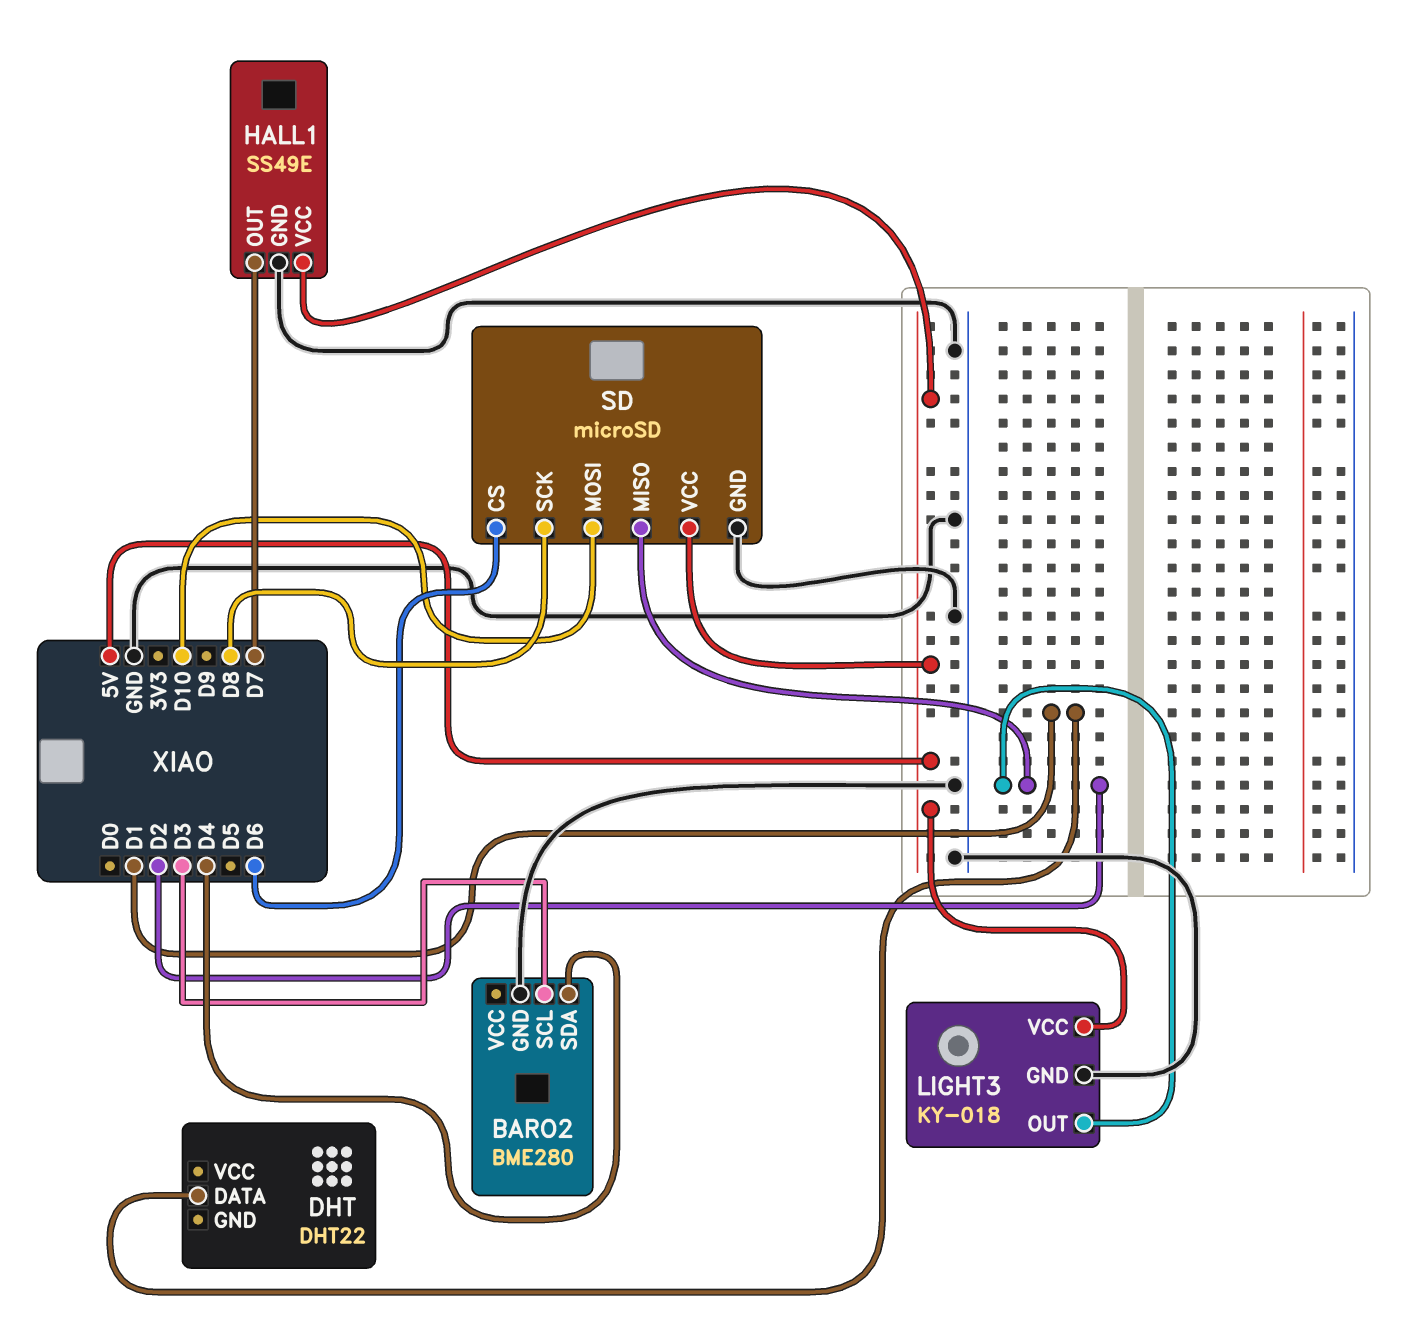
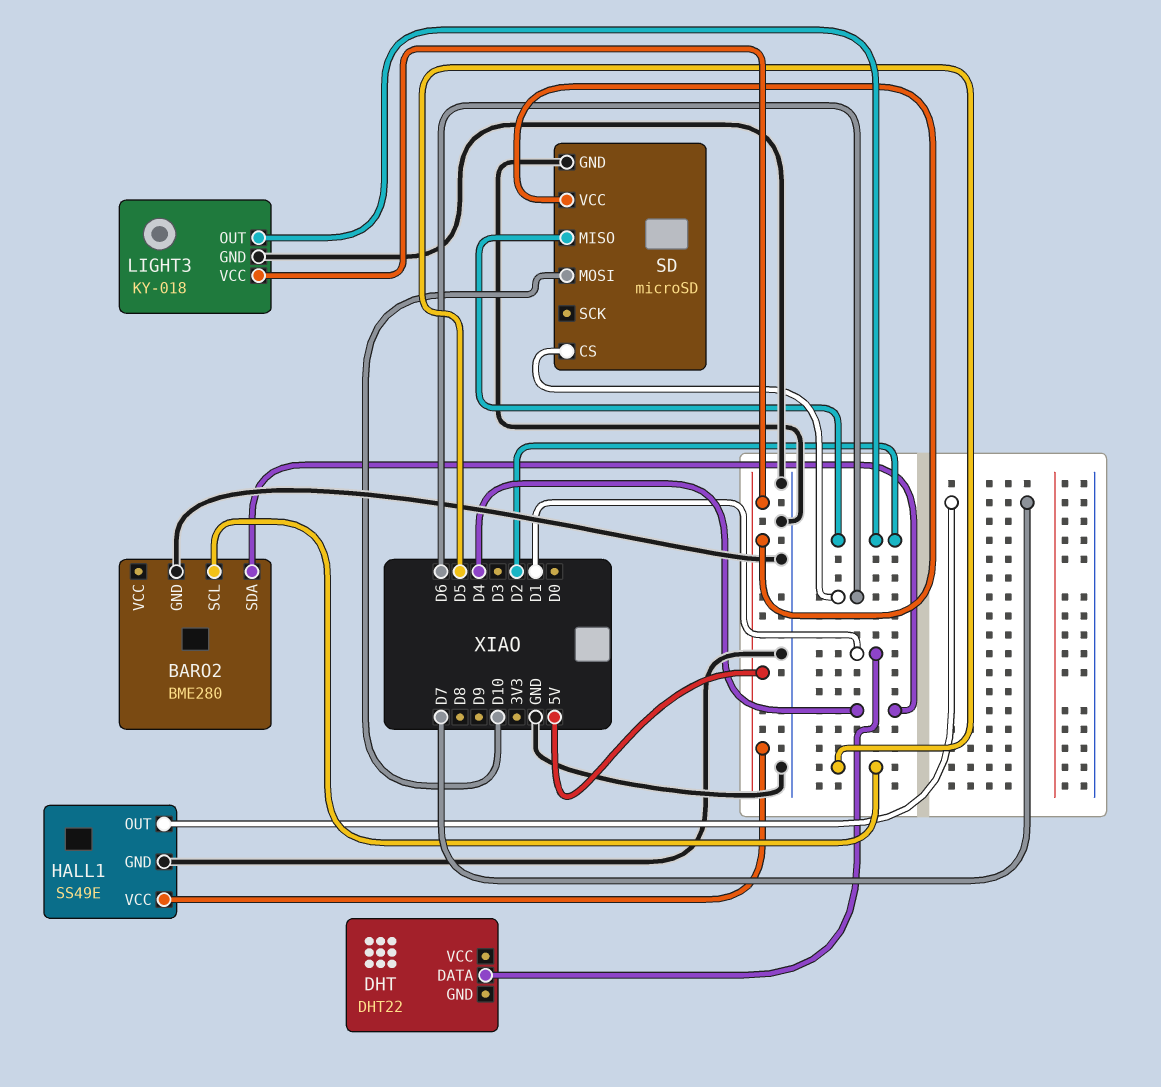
BARO2 pin SCL: D3 -> D5
SD pin SCK: D8 -> none

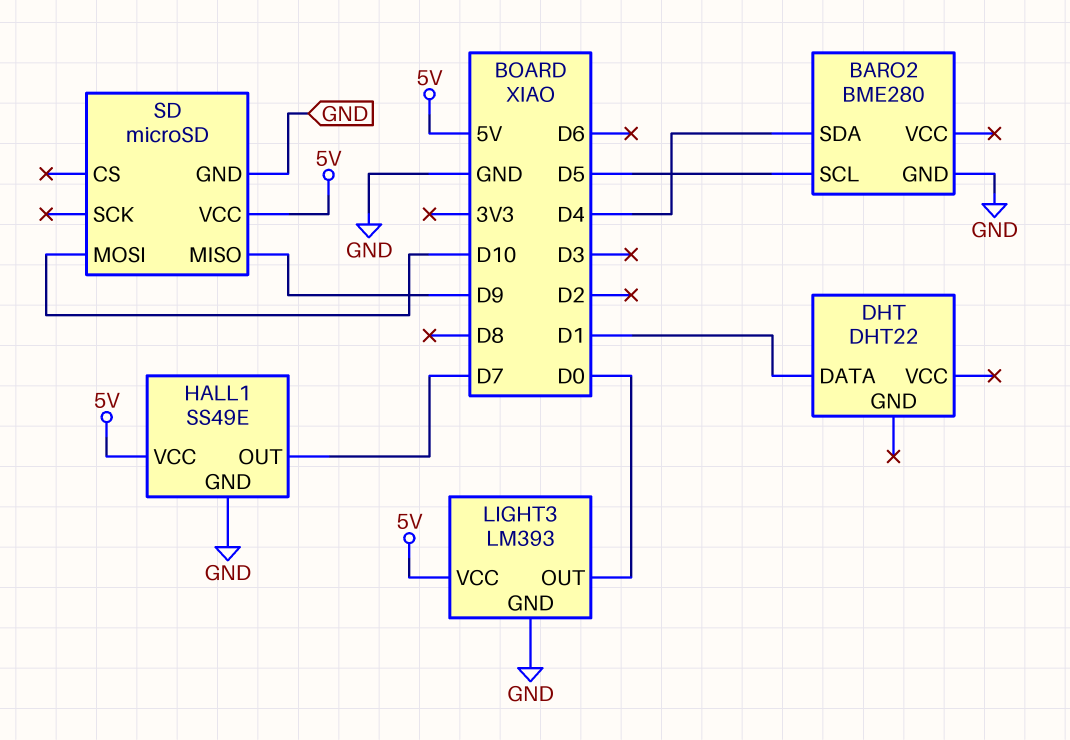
LIGHT3: KY-018 -> LM393
LIGHT3 pin OUT: D2 -> D0
SD pin CS: D6 -> none
SD pin MISO: D2 -> D9

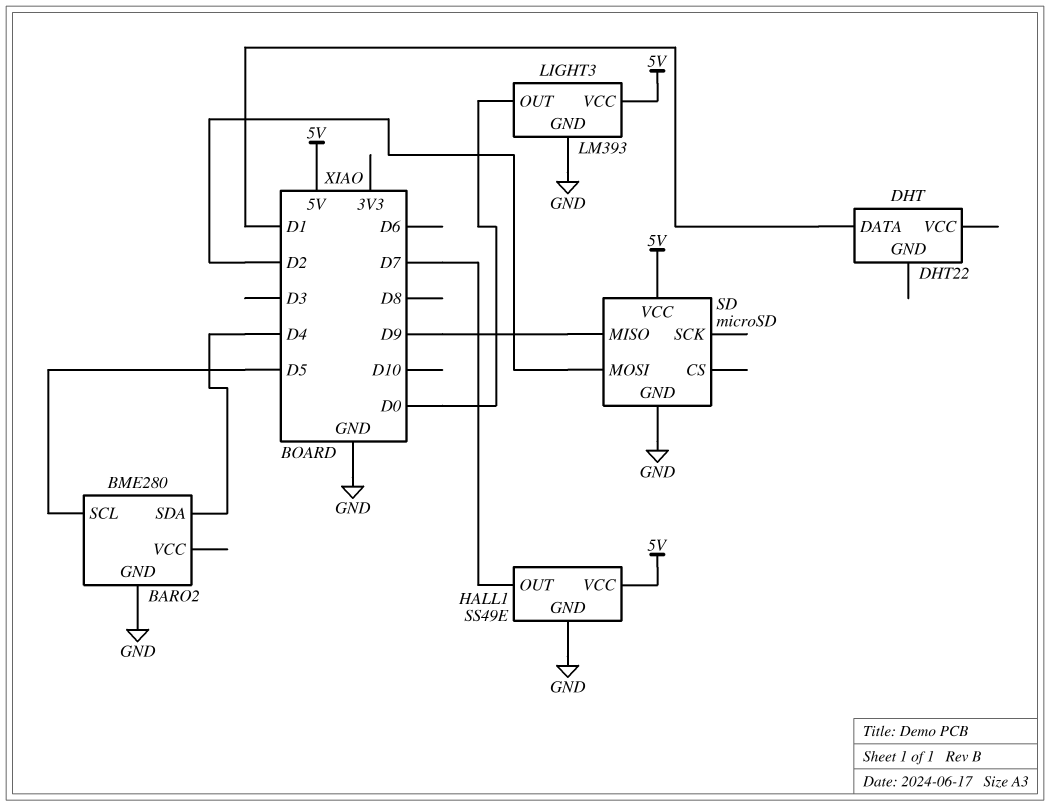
SD pin MOSI: D10 -> D2

